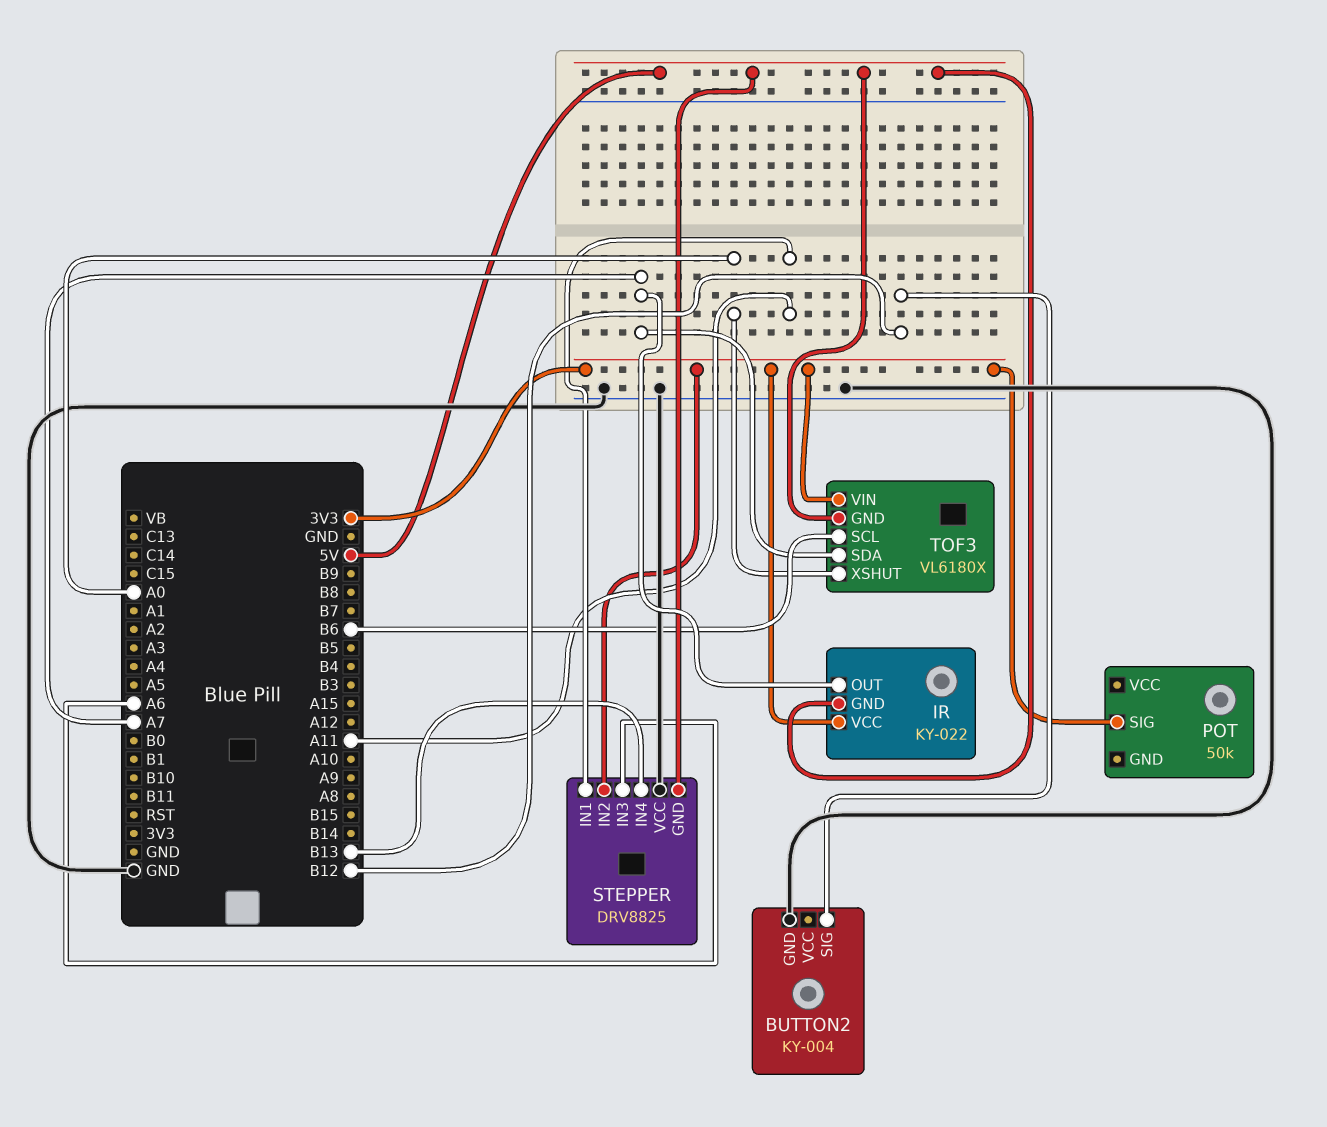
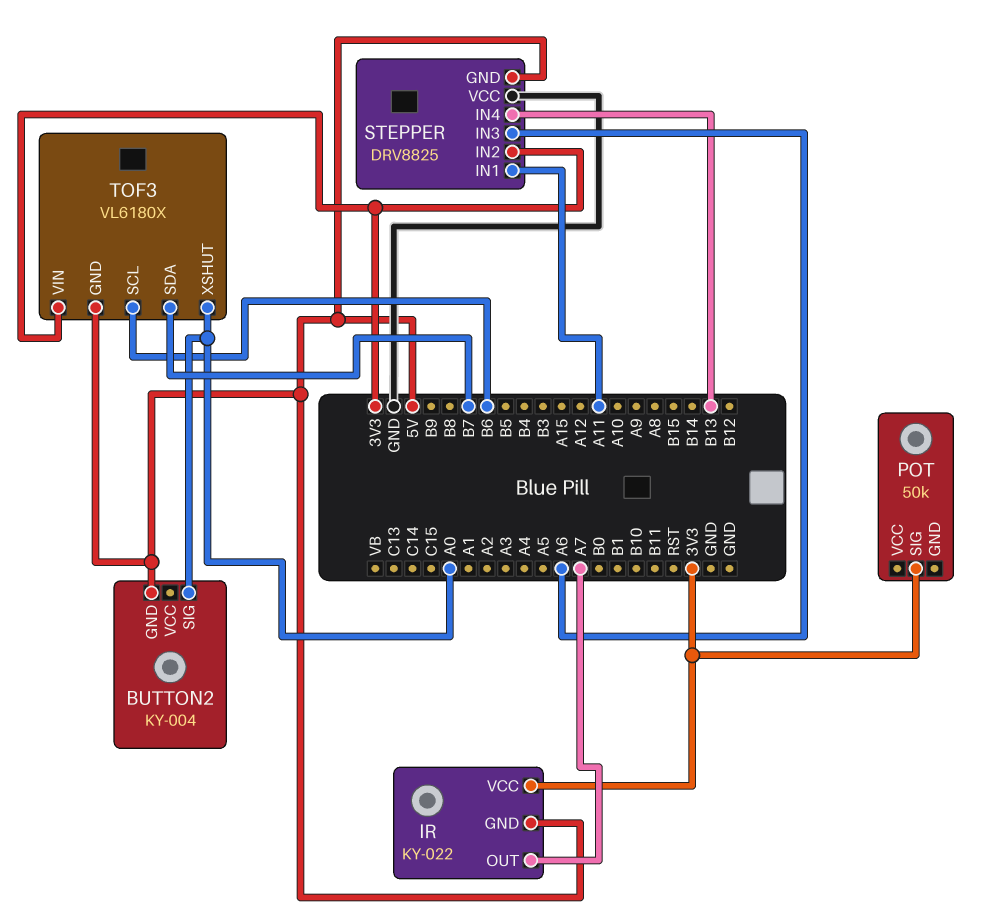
BUTTON2 pin GND: GND -> 5V
BUTTON2 pin SIG: B12 -> A0
TOF3 pin SDA: A7 -> B7

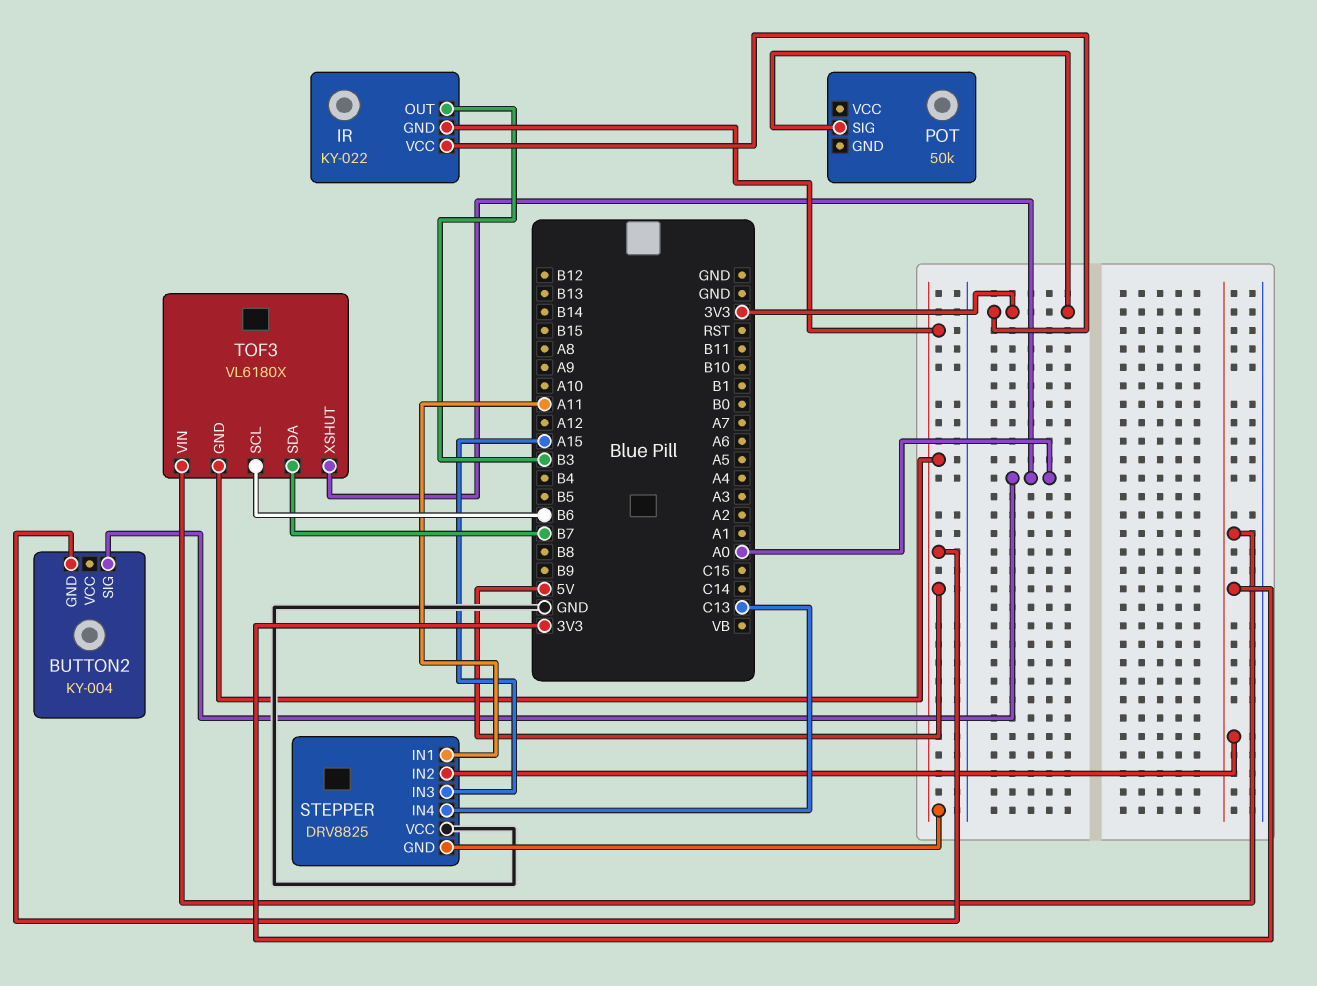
IR pin OUT: A7 -> B3
STEPPER pin IN3: A6 -> A15
STEPPER pin IN4: B13 -> C13

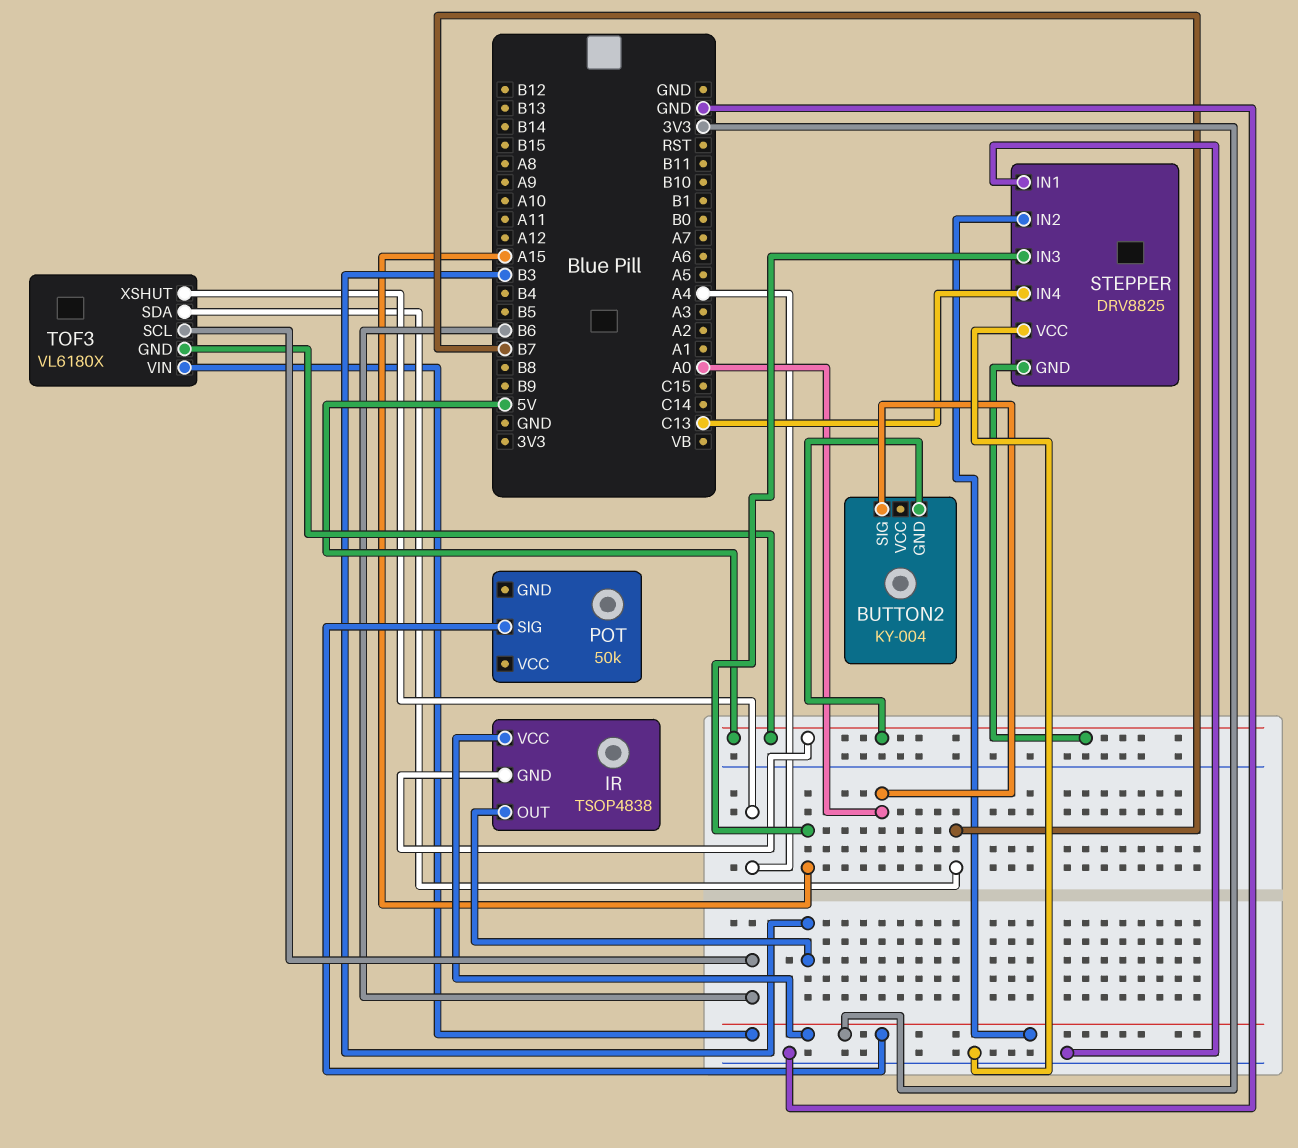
IR: KY-022 -> TSOP4838
STEPPER pin IN1: A11 -> GND
TOF3 pin XSHUT: A0 -> A4

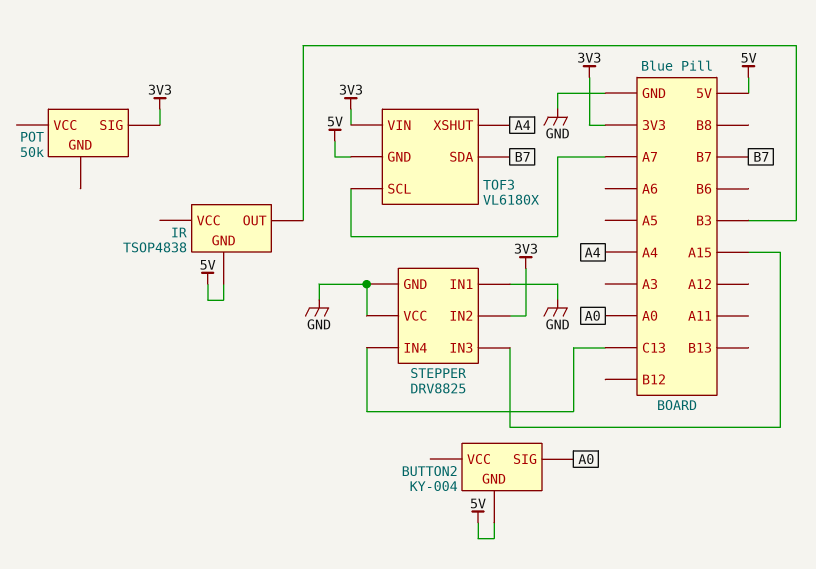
IR pin VCC: 3V3 -> none
STEPPER pin GND: 5V -> GND
TOF3 pin SCL: B6 -> A7

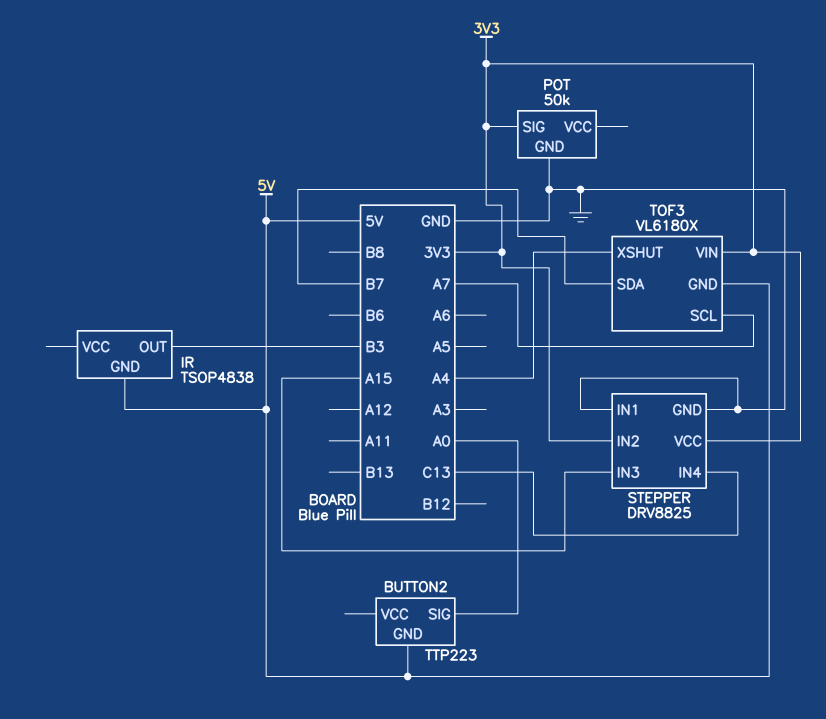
BUTTON2: KY-004 -> TTP223
POT pin GND: none -> GND
STEPPER pin VCC: GND -> 3V3

